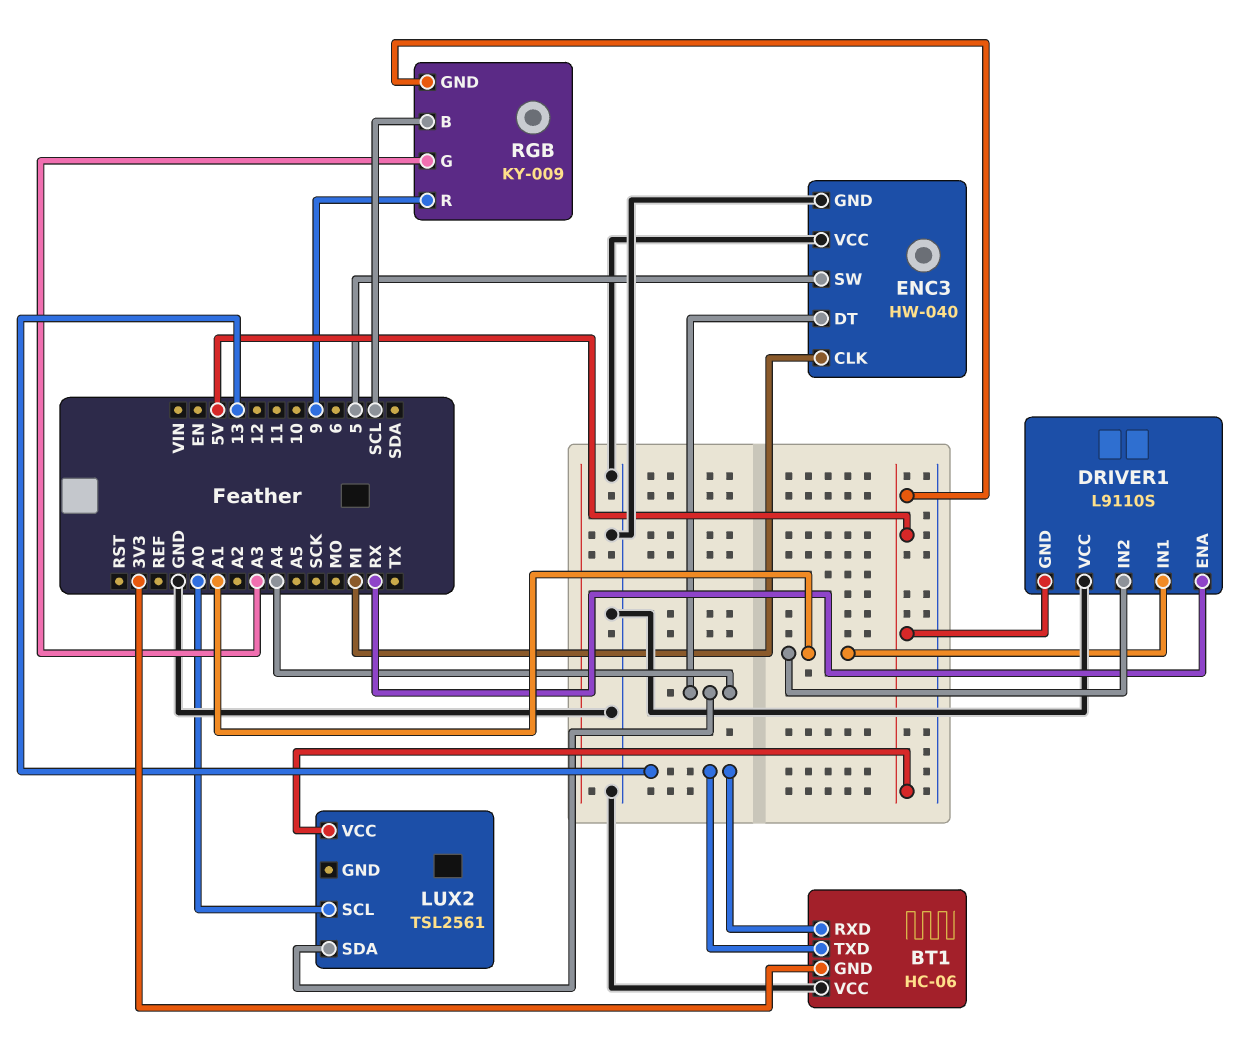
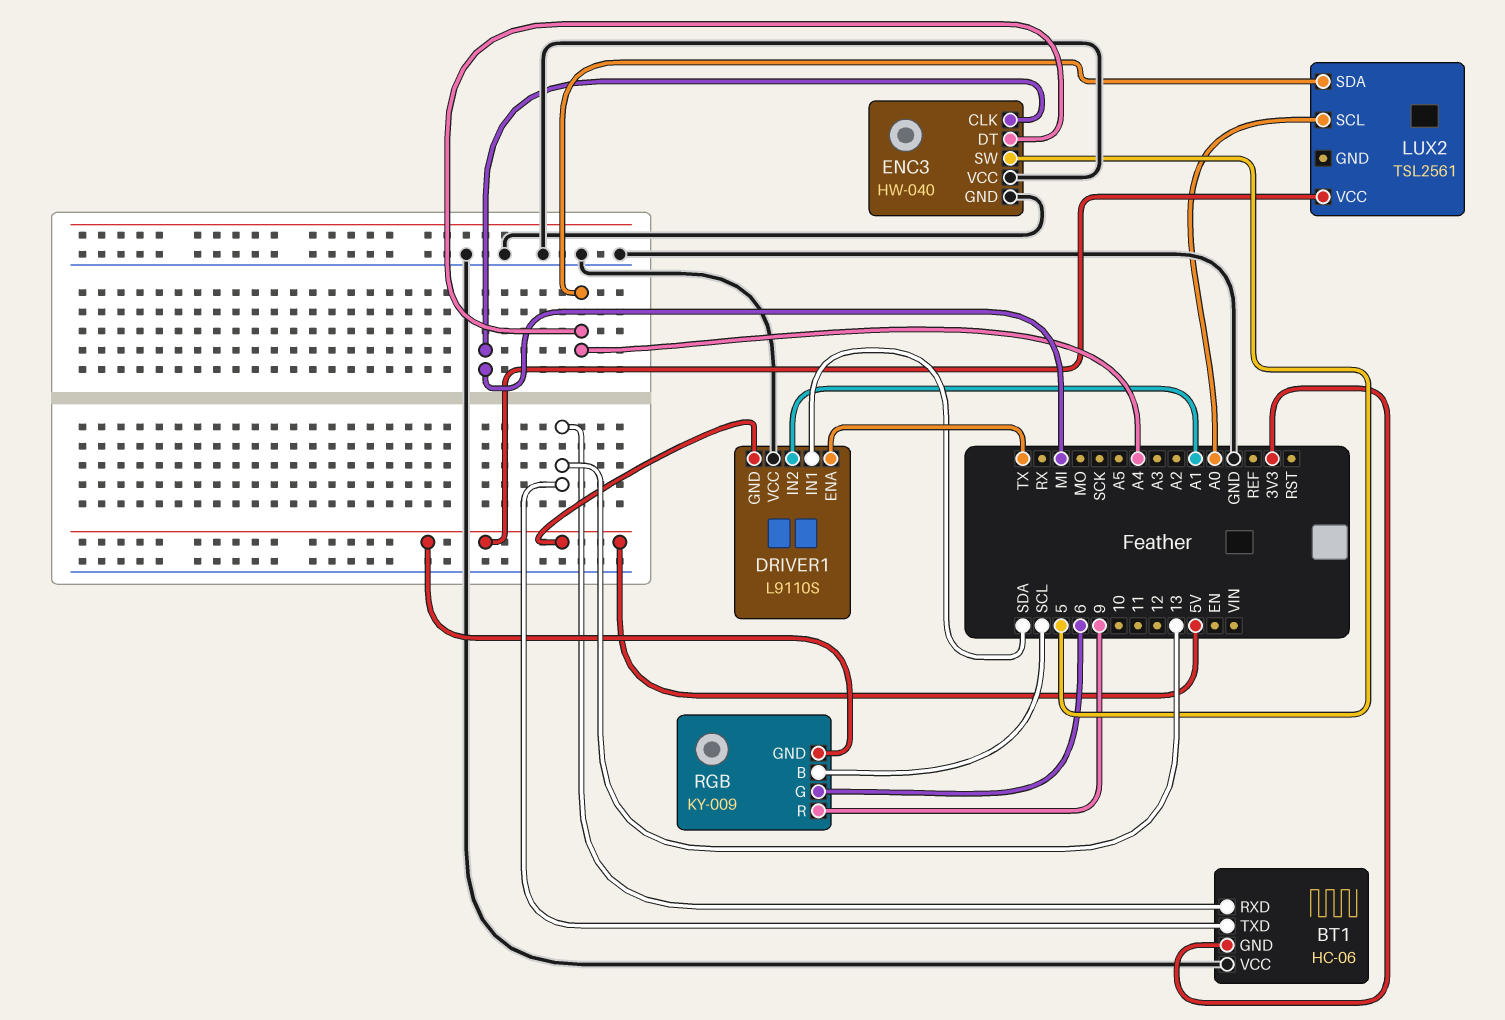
DRIVER1 pin ENA: RX -> TX
DRIVER1 pin IN1: A1 -> SDA
RGB pin G: A3 -> 6

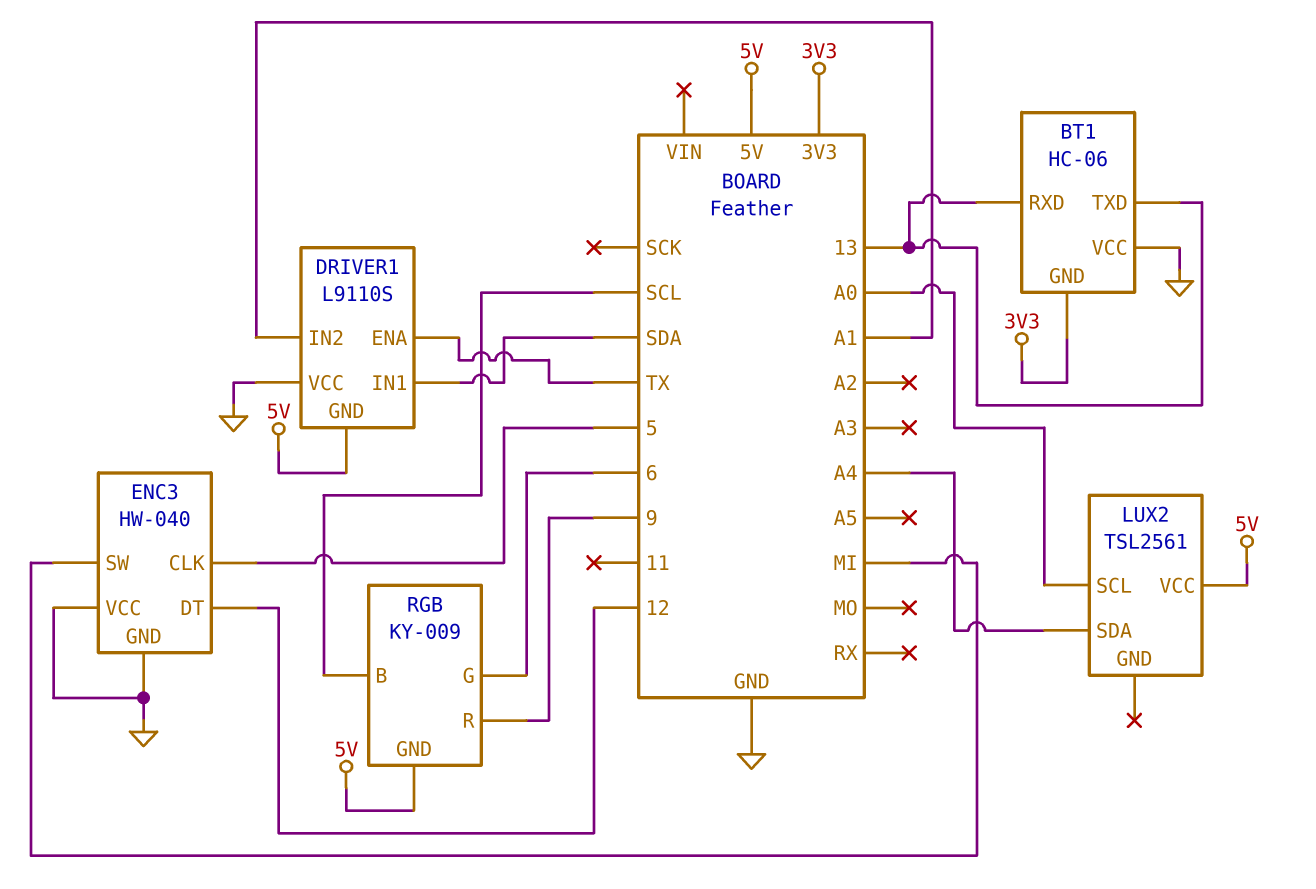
ENC3 pin CLK: MI -> 5
ENC3 pin DT: A4 -> 12
ENC3 pin SW: 5 -> MI

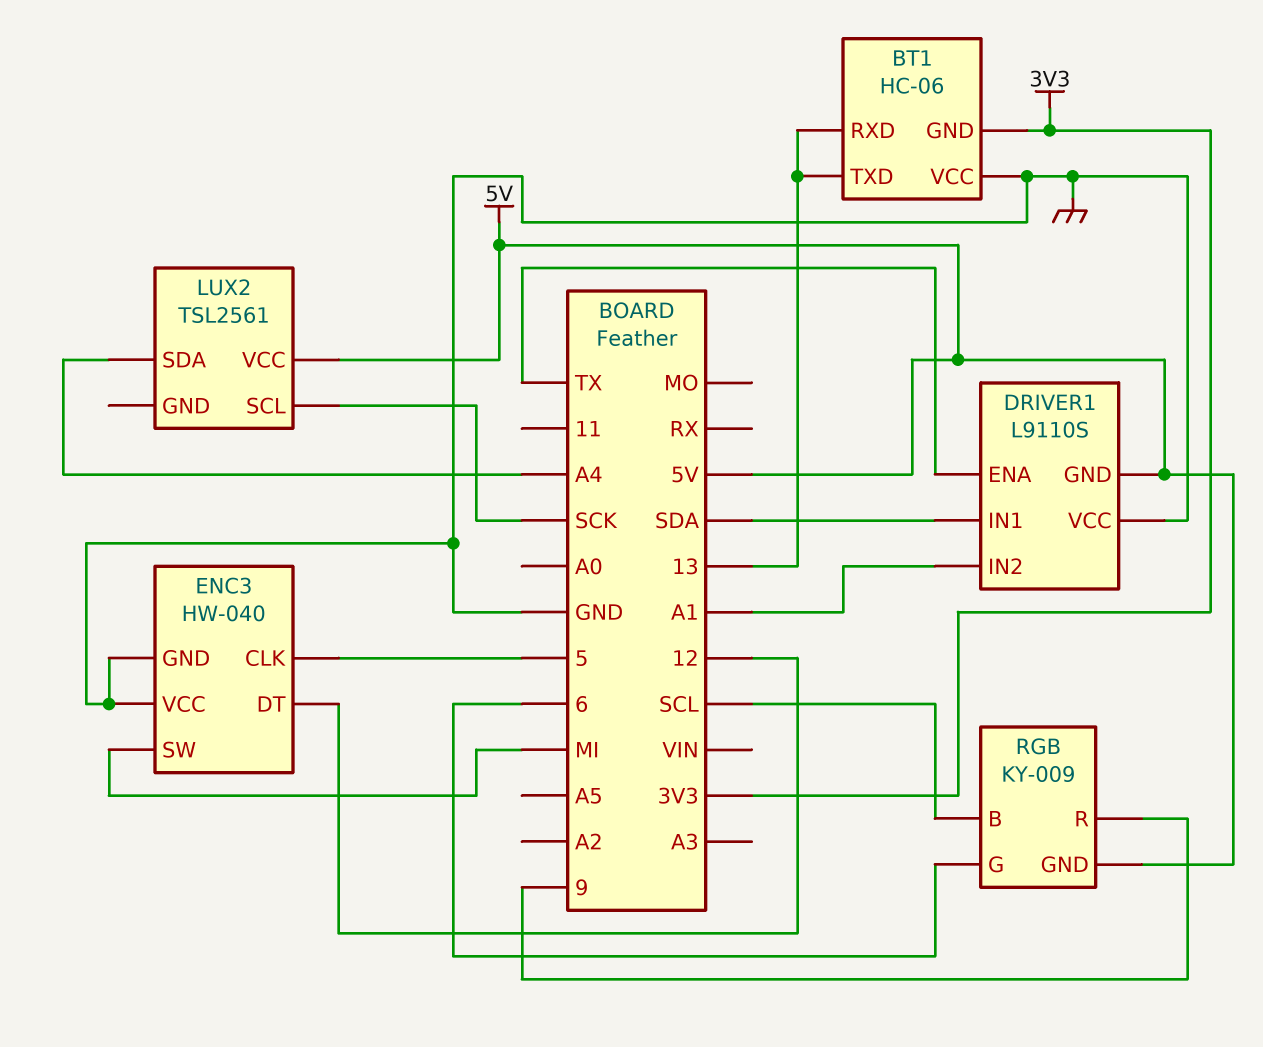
LUX2 pin SCL: A0 -> SCK

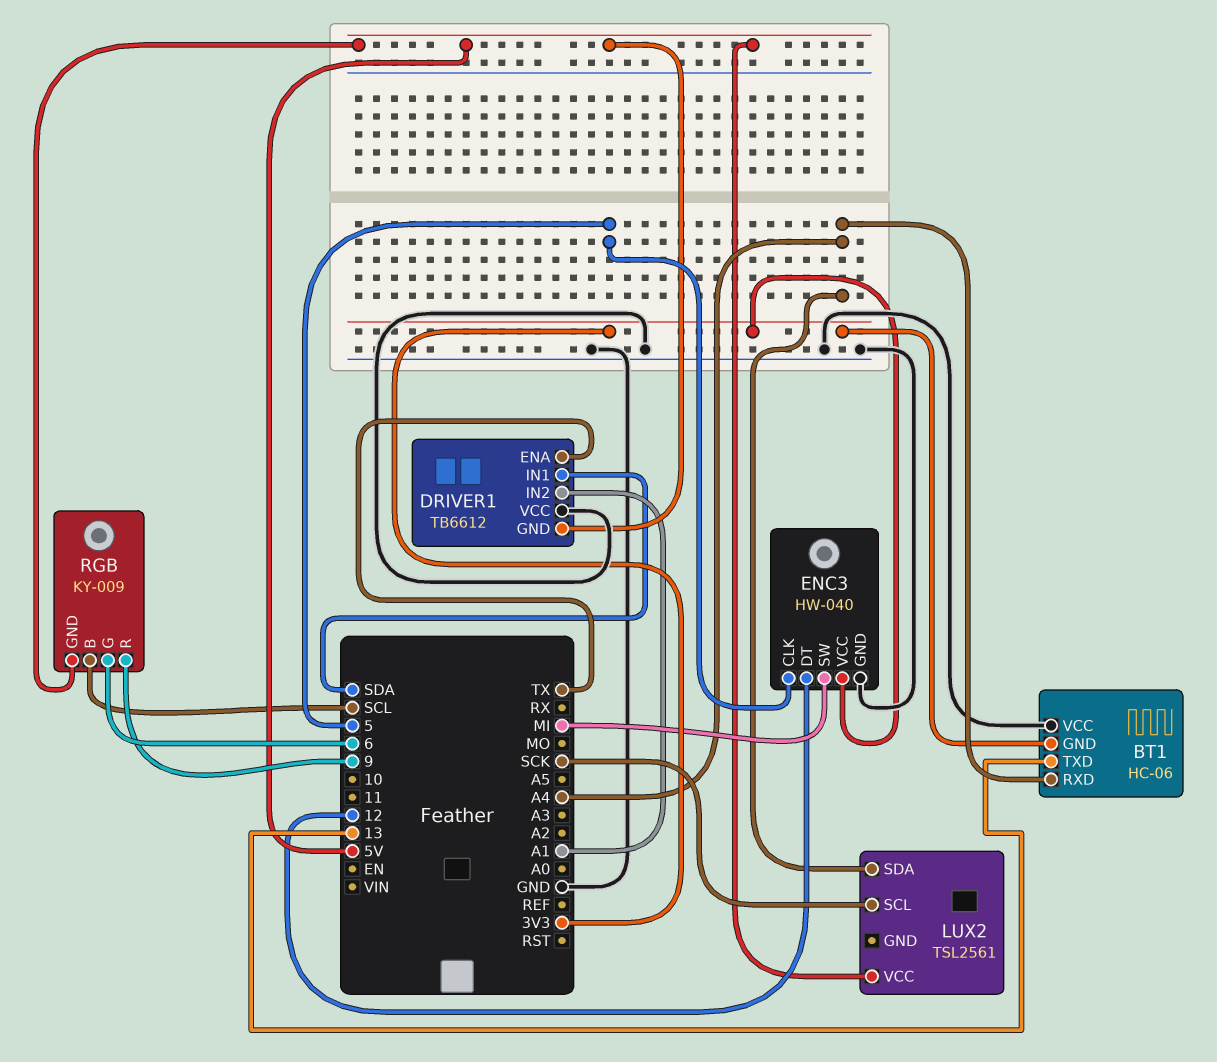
BT1 pin RXD: 13 -> A4
DRIVER1: L9110S -> TB6612
ENC3 pin VCC: GND -> 3V3

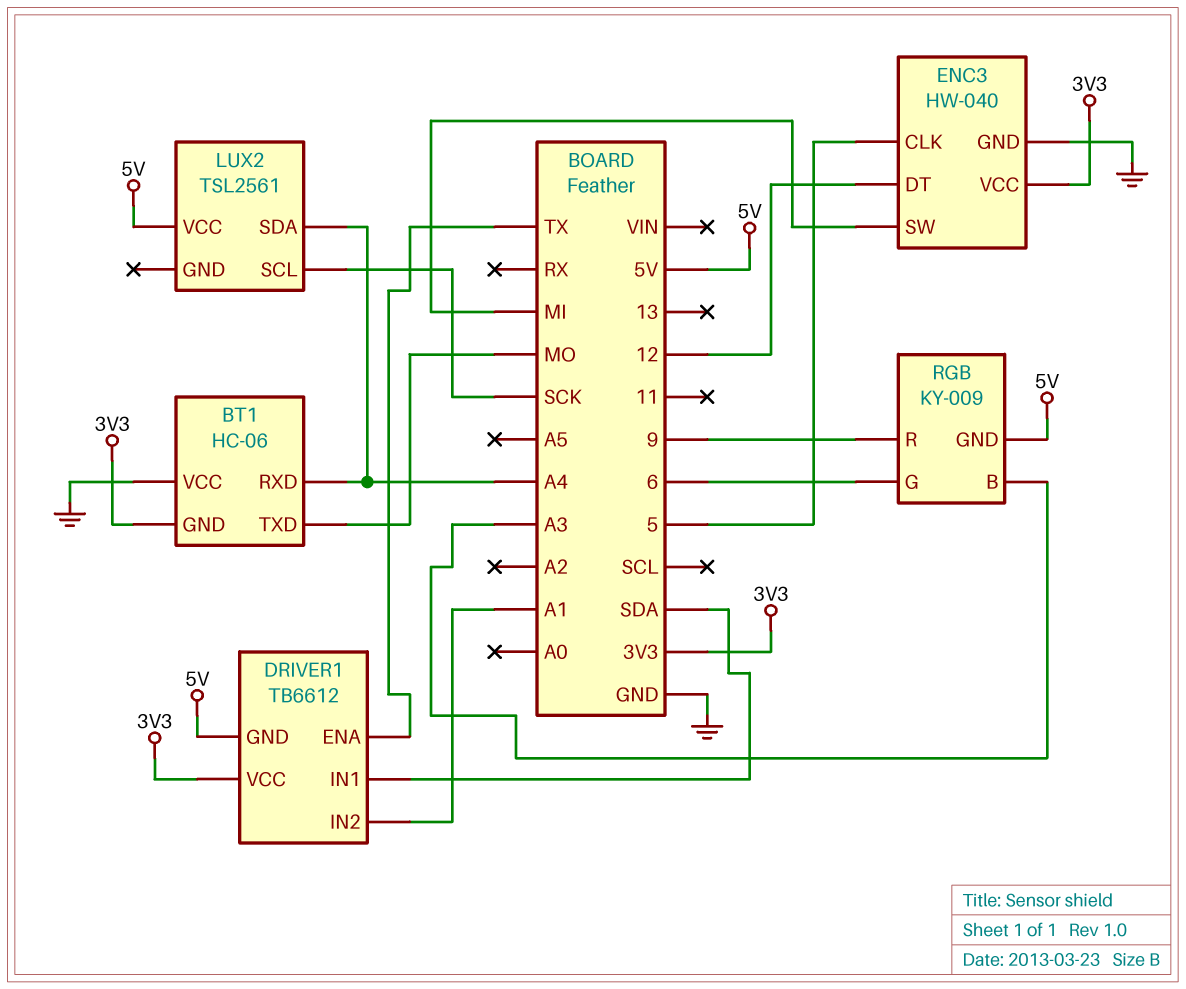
BT1 pin TXD: 13 -> MO
DRIVER1 pin VCC: GND -> 3V3
RGB pin B: SCL -> A3

